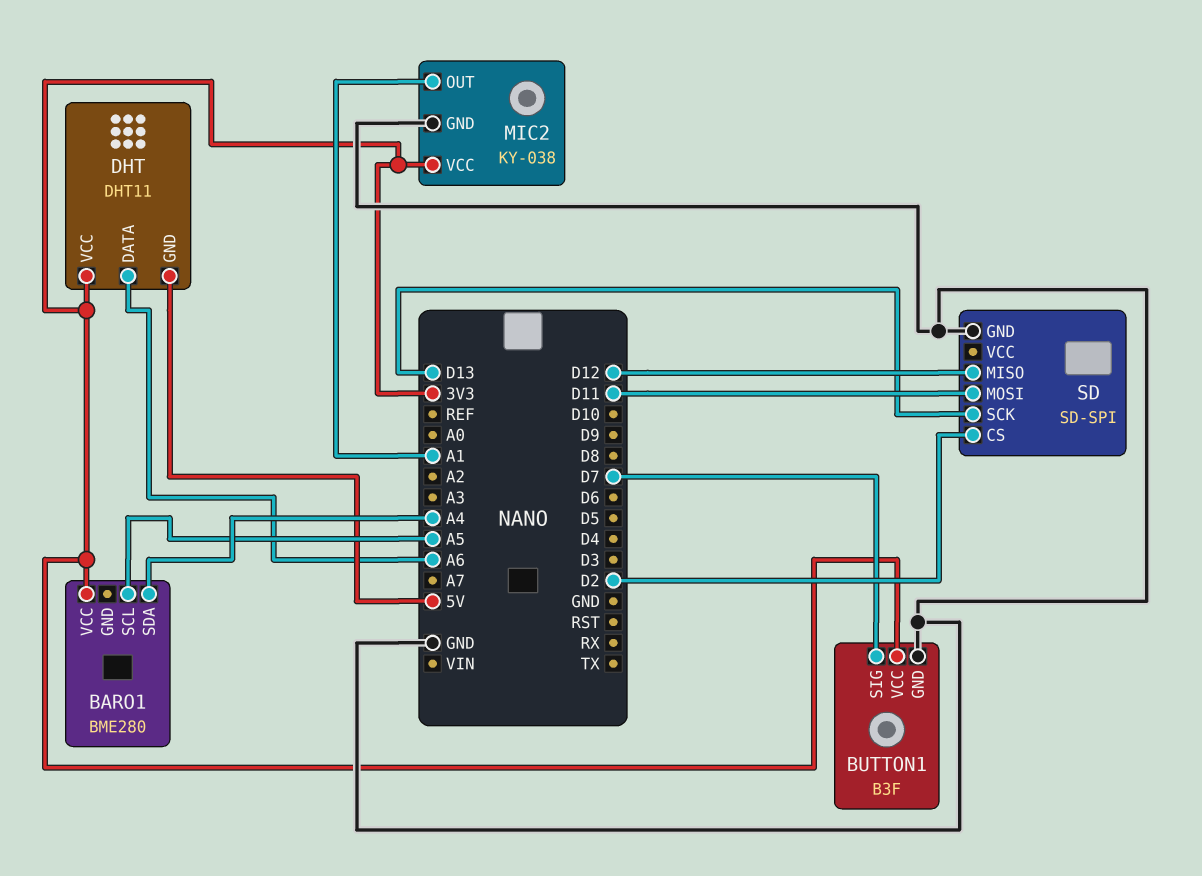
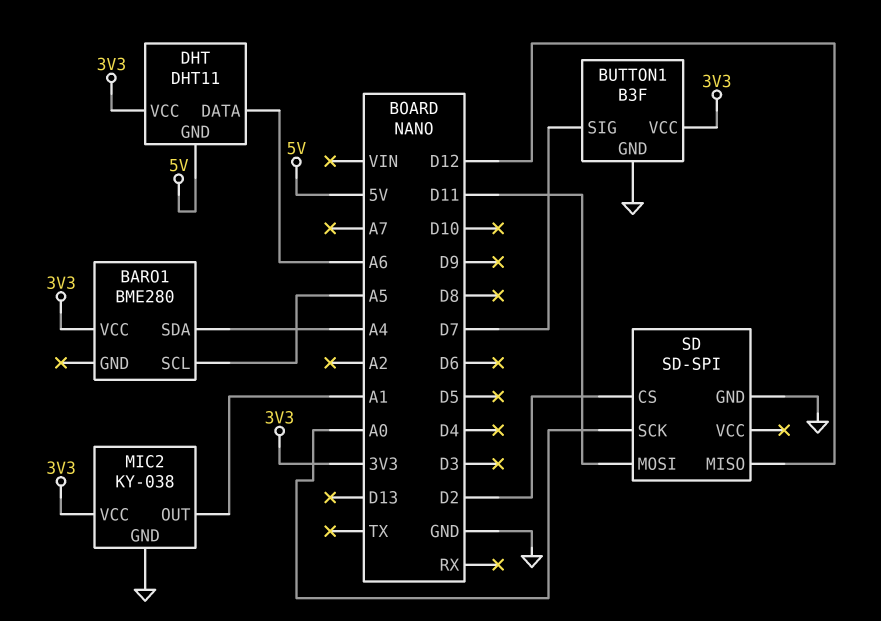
SD pin SCK: D13 -> A0

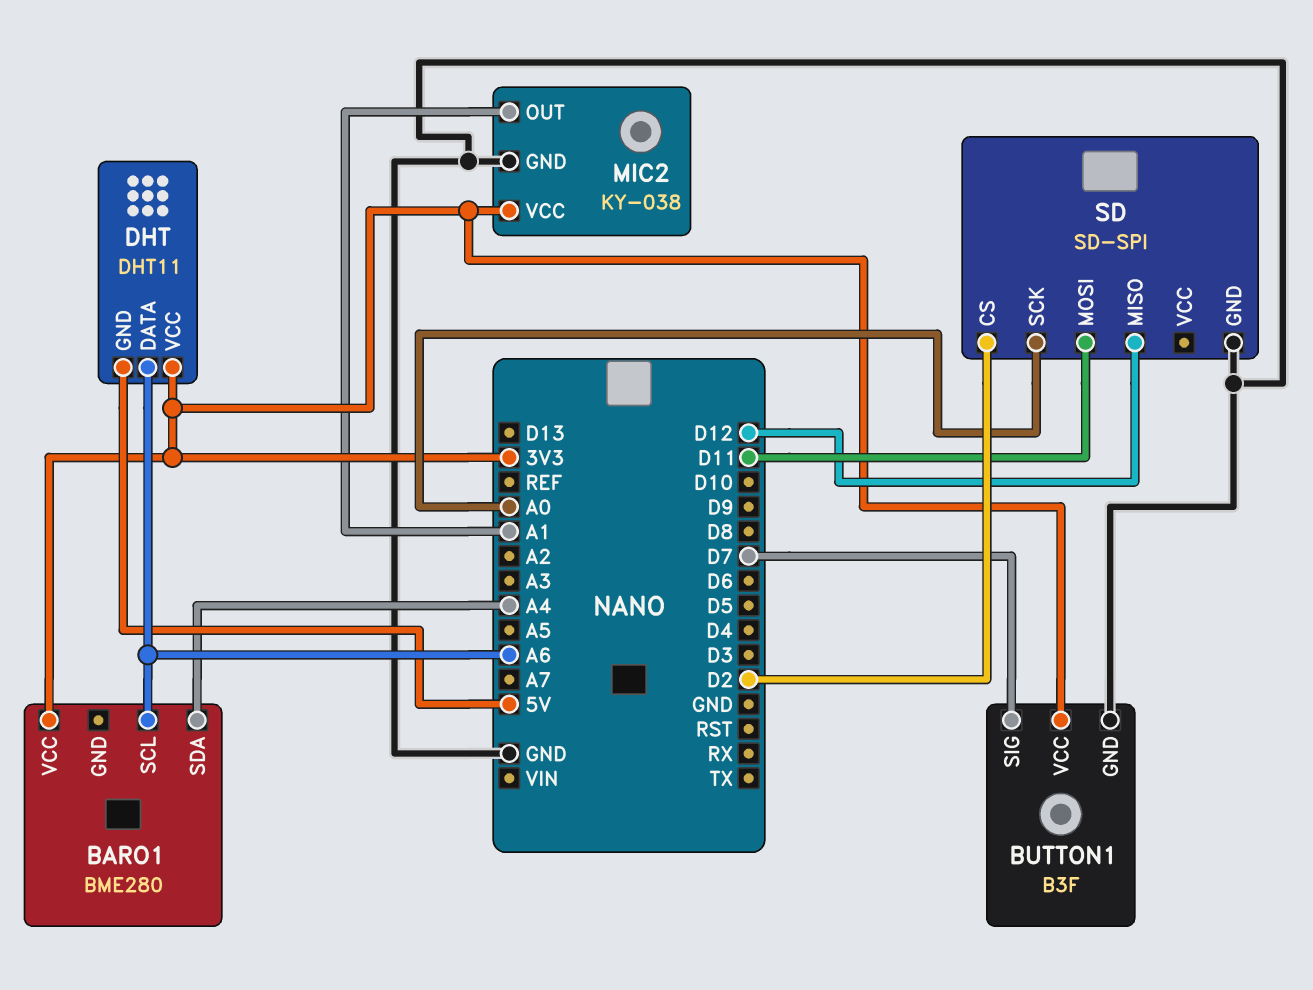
BARO1 pin SCL: A5 -> A6

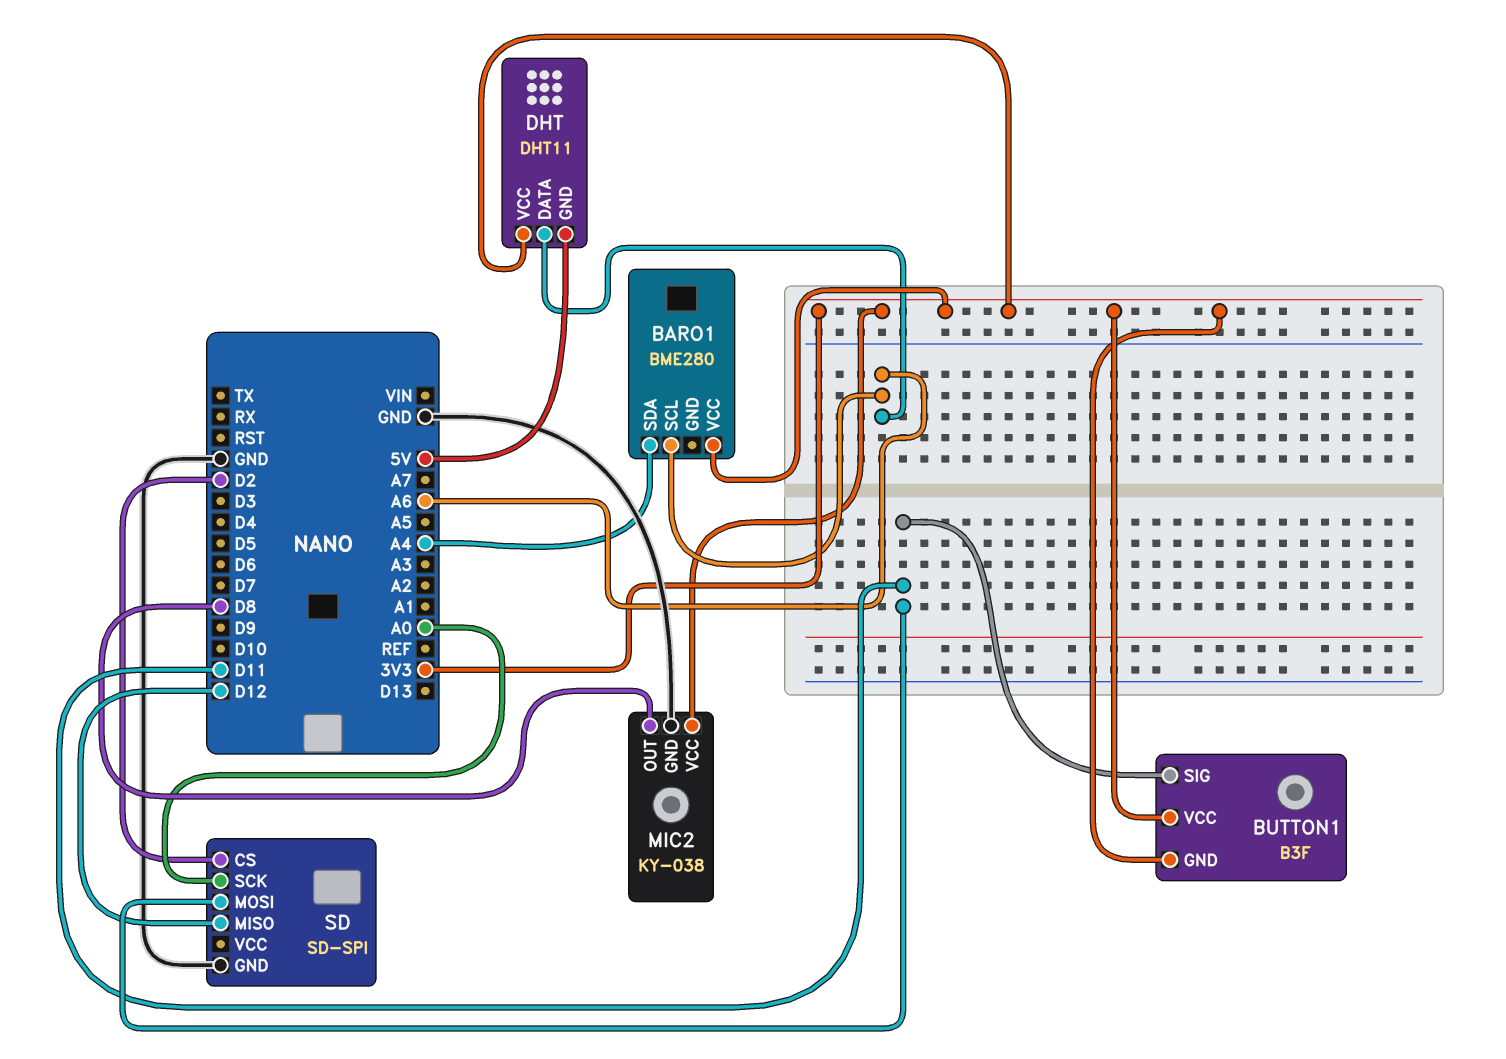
BUTTON1 pin GND: GND -> 3V3
BUTTON1 pin SIG: D7 -> D11
MIC2 pin OUT: A1 -> D8

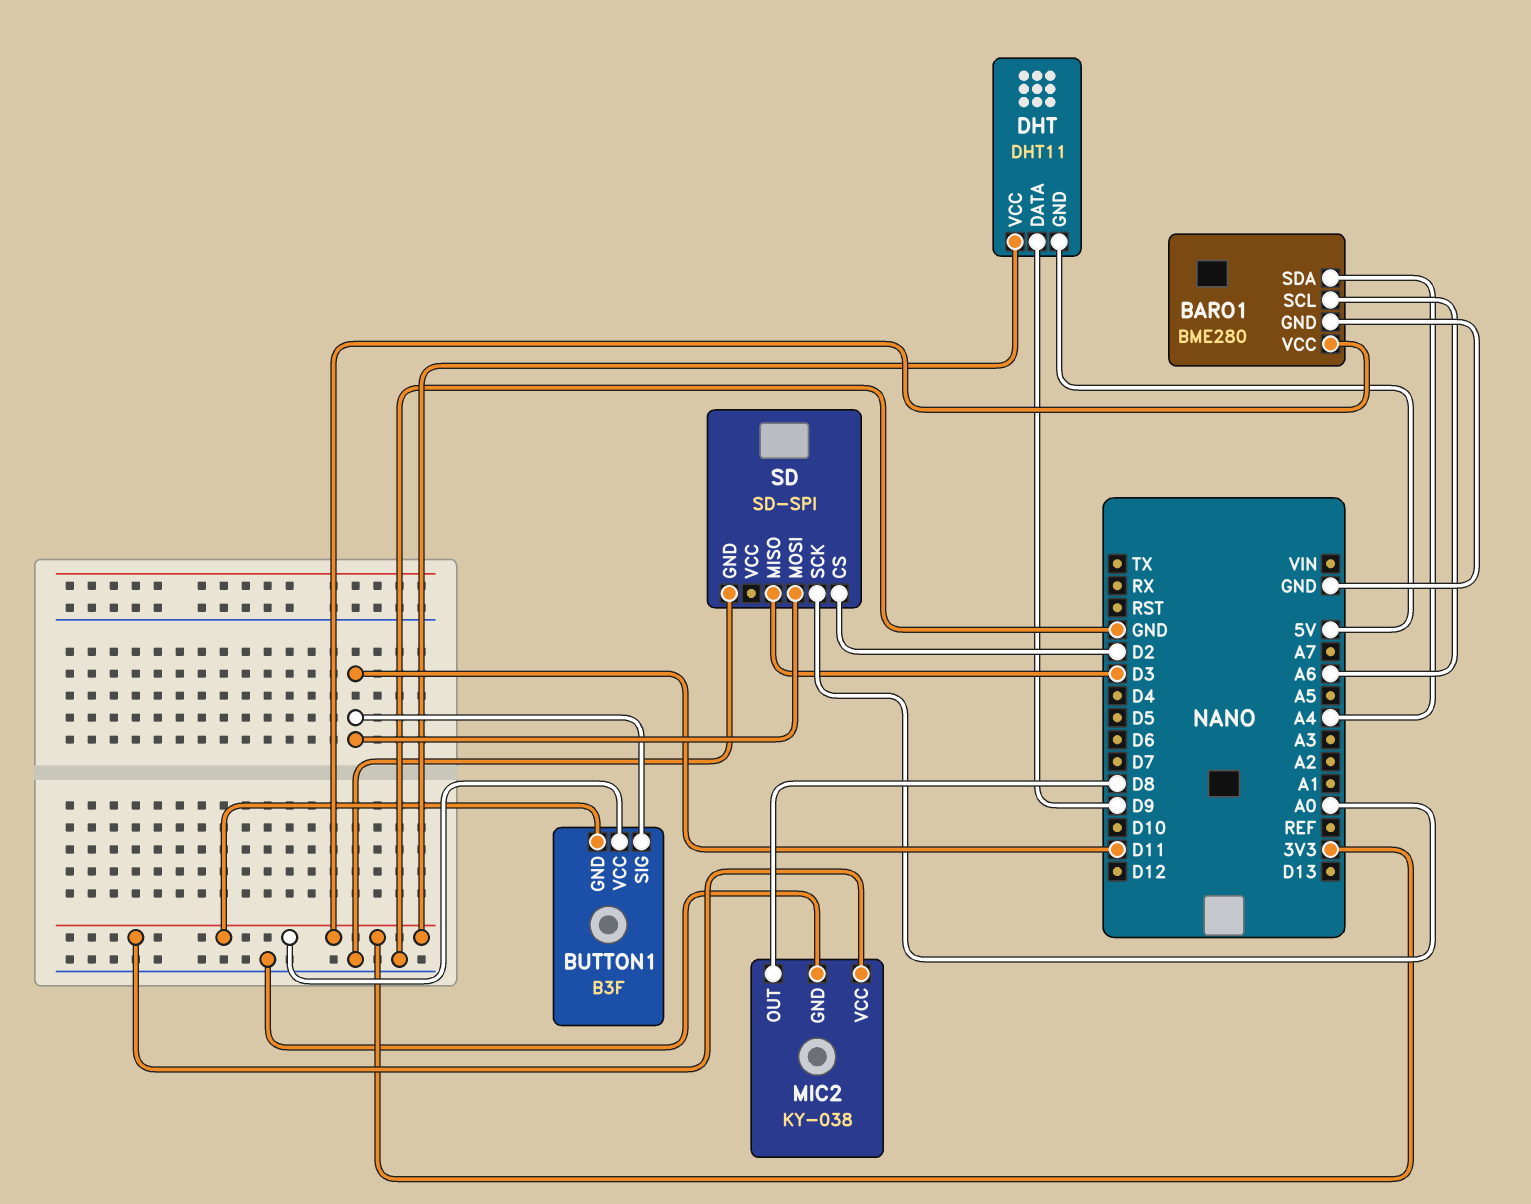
BARO1 pin GND: none -> GND
DHT pin DATA: A6 -> D9
SD pin MISO: D12 -> D3

